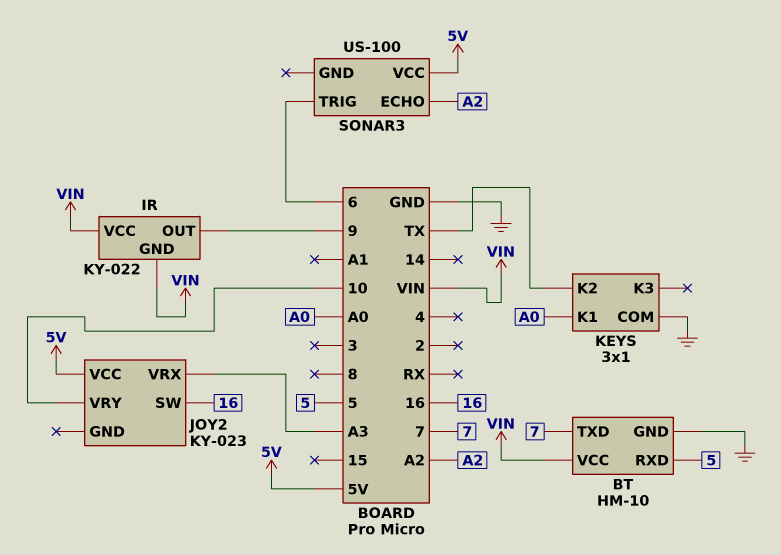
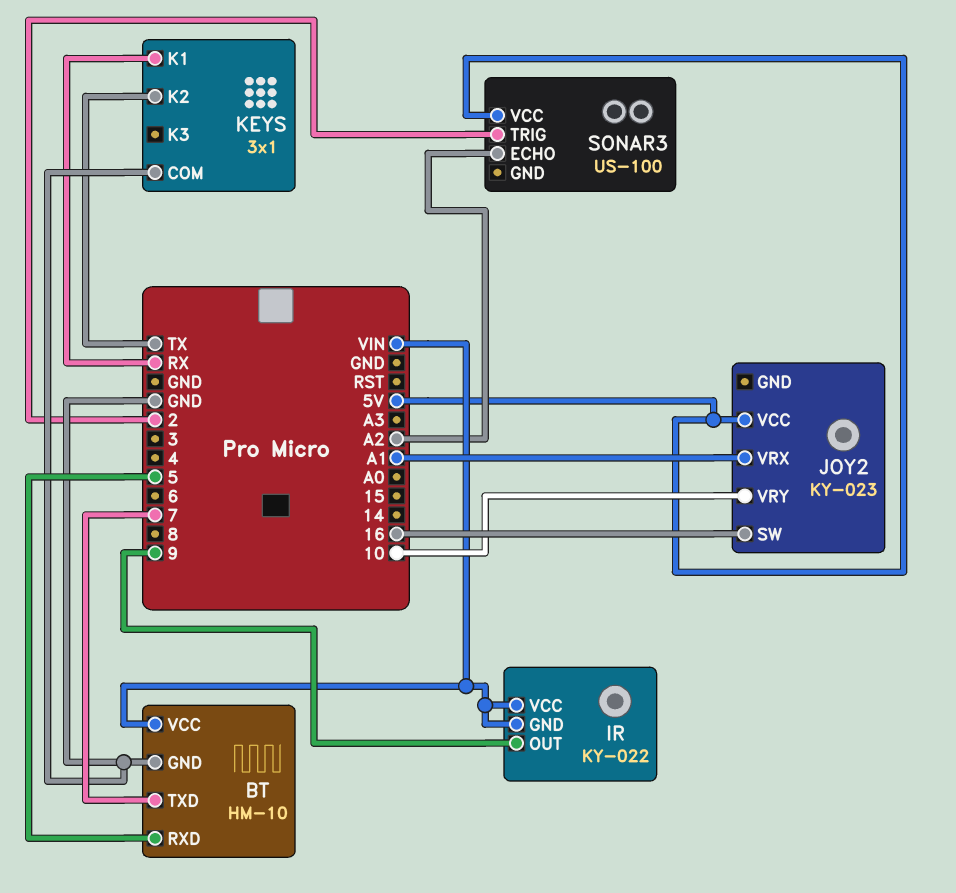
JOY2 pin VRX: A3 -> A1
KEYS pin K1: A0 -> RX
SONAR3 pin TRIG: 6 -> 2

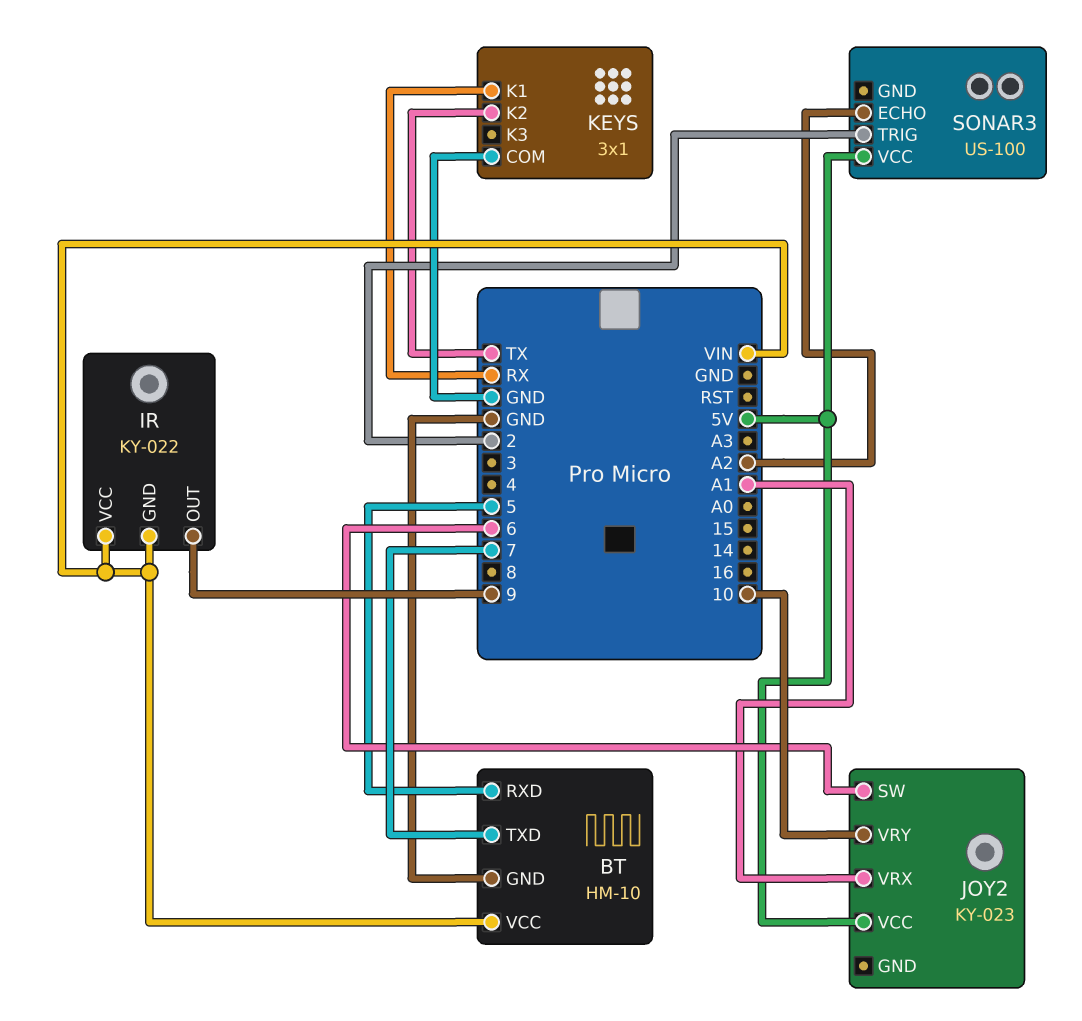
JOY2 pin SW: 16 -> 6

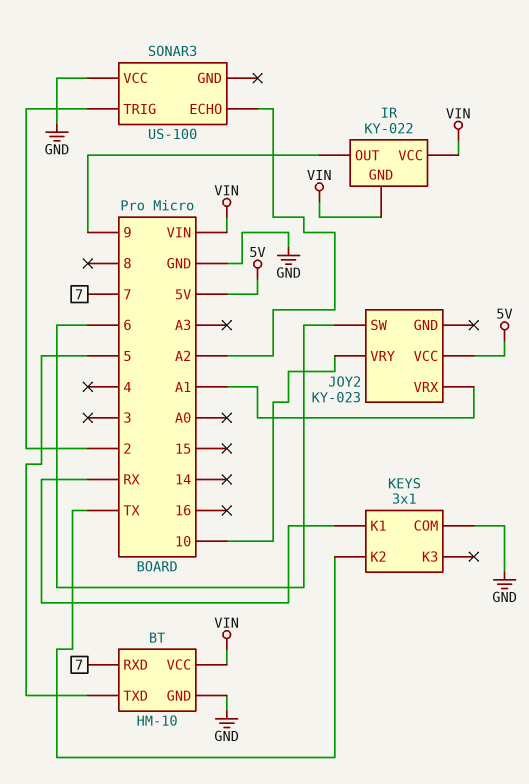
BT pin RXD: 5 -> 7
BT pin TXD: 7 -> 5
SONAR3 pin VCC: 5V -> GND

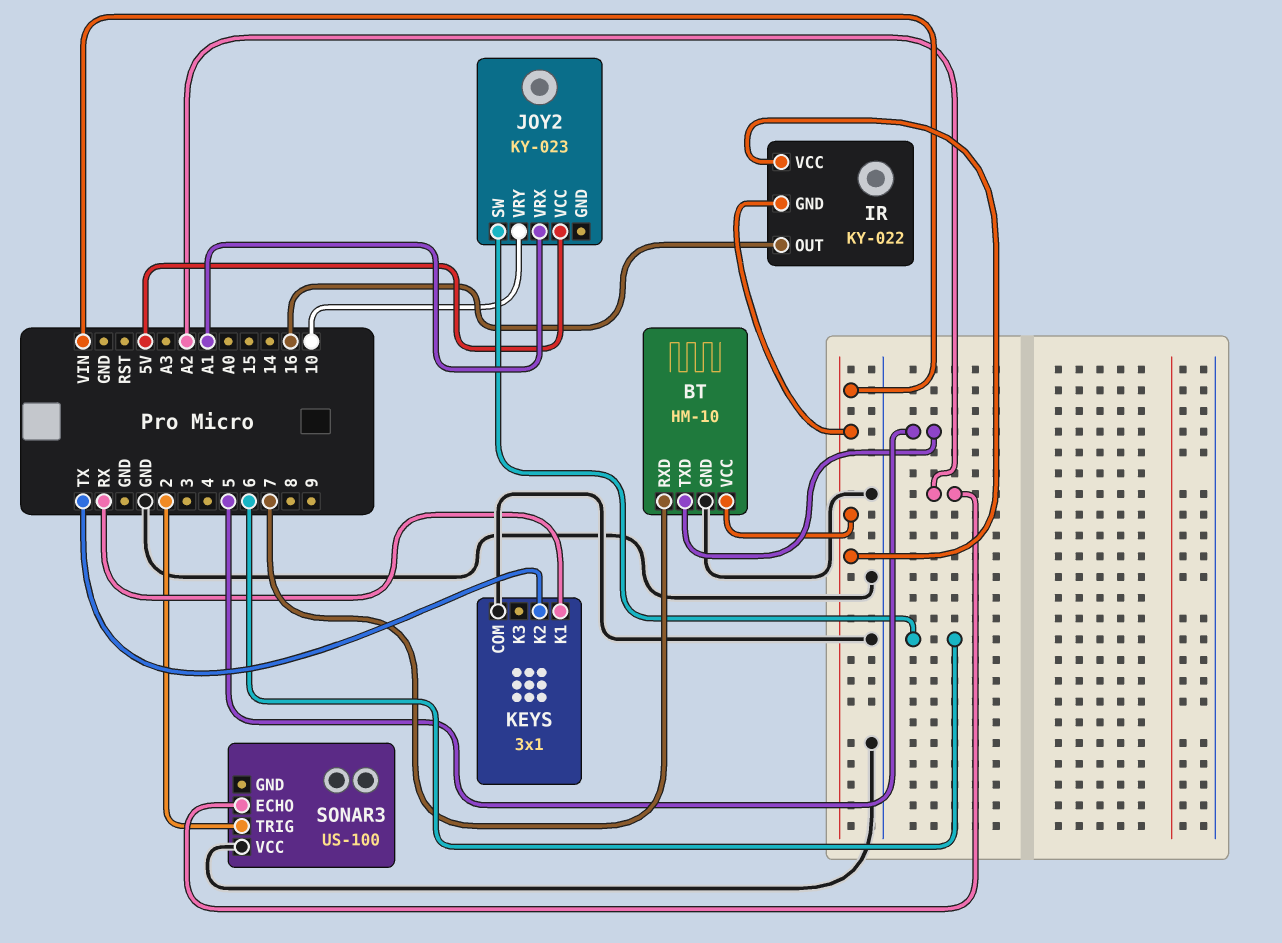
IR pin OUT: 9 -> 16

